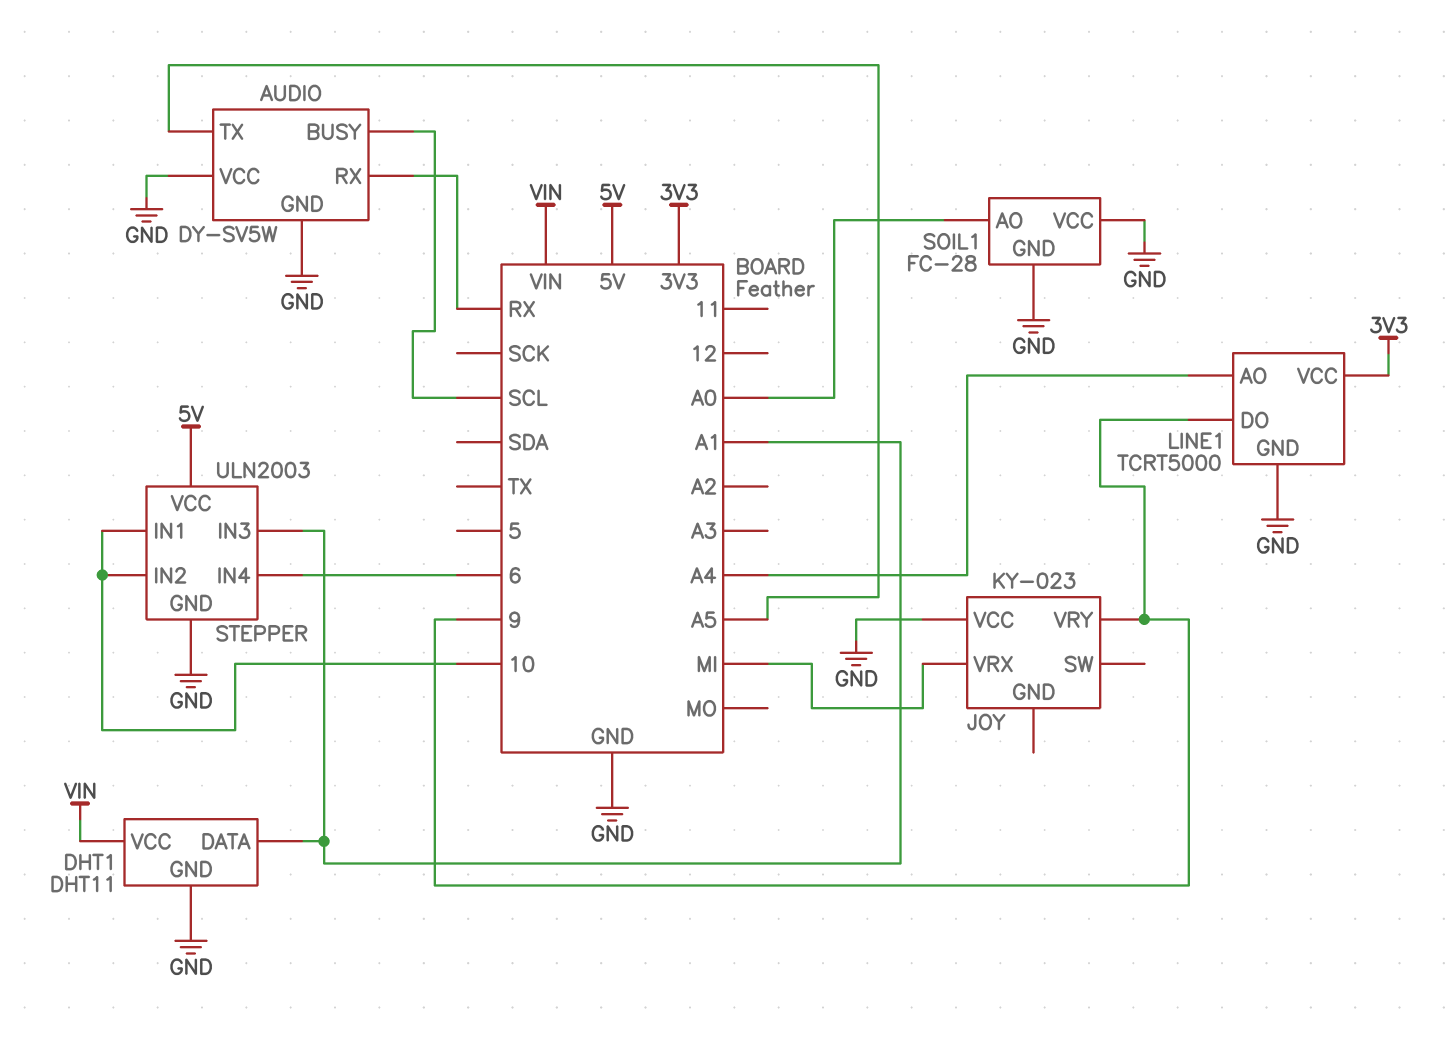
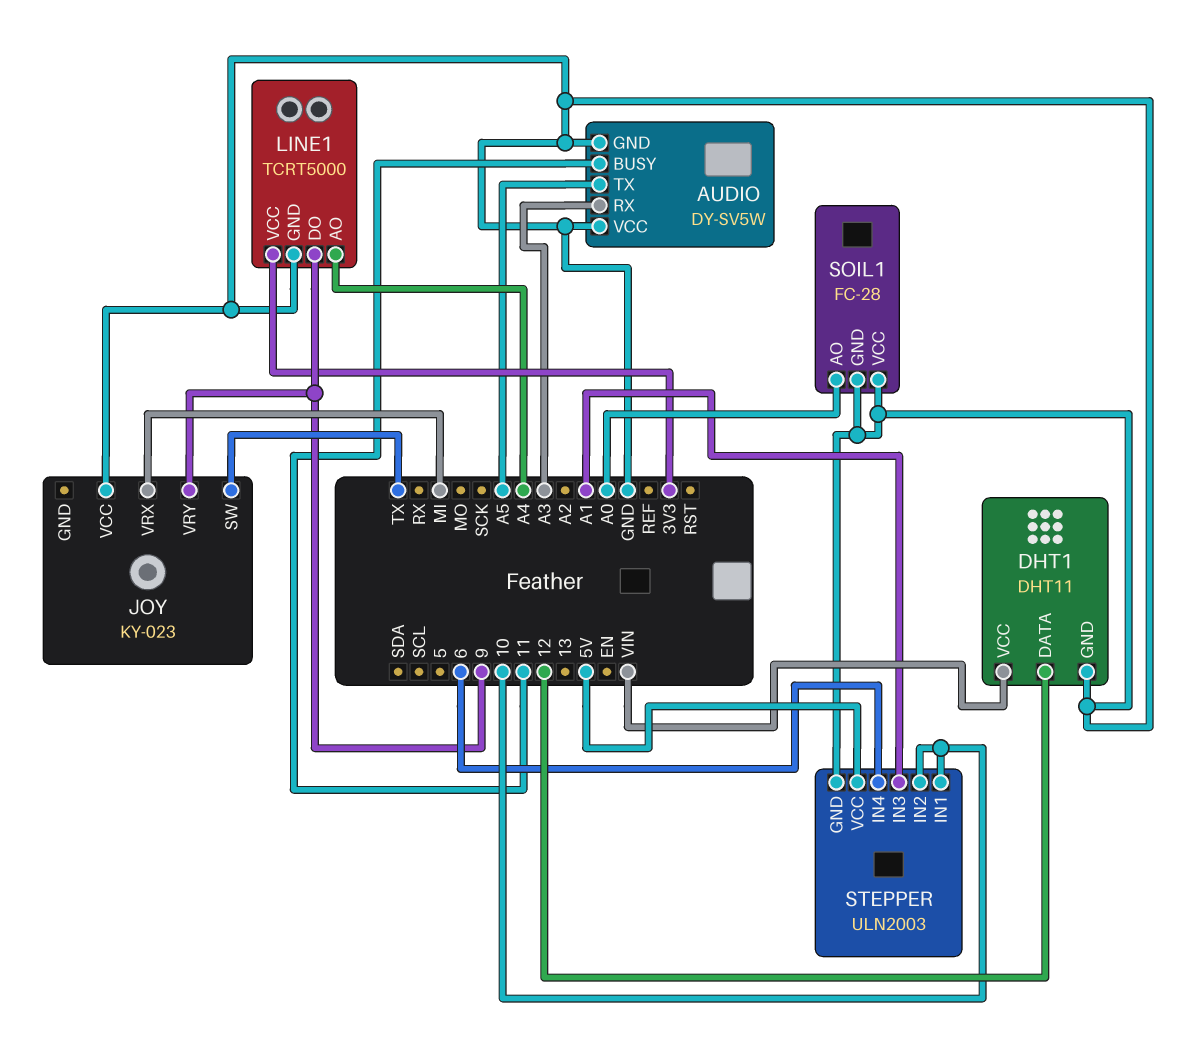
AUDIO pin BUSY: SCL -> 11
AUDIO pin RX: RX -> A3
DHT1 pin DATA: A1 -> 12
JOY pin SW: none -> TX

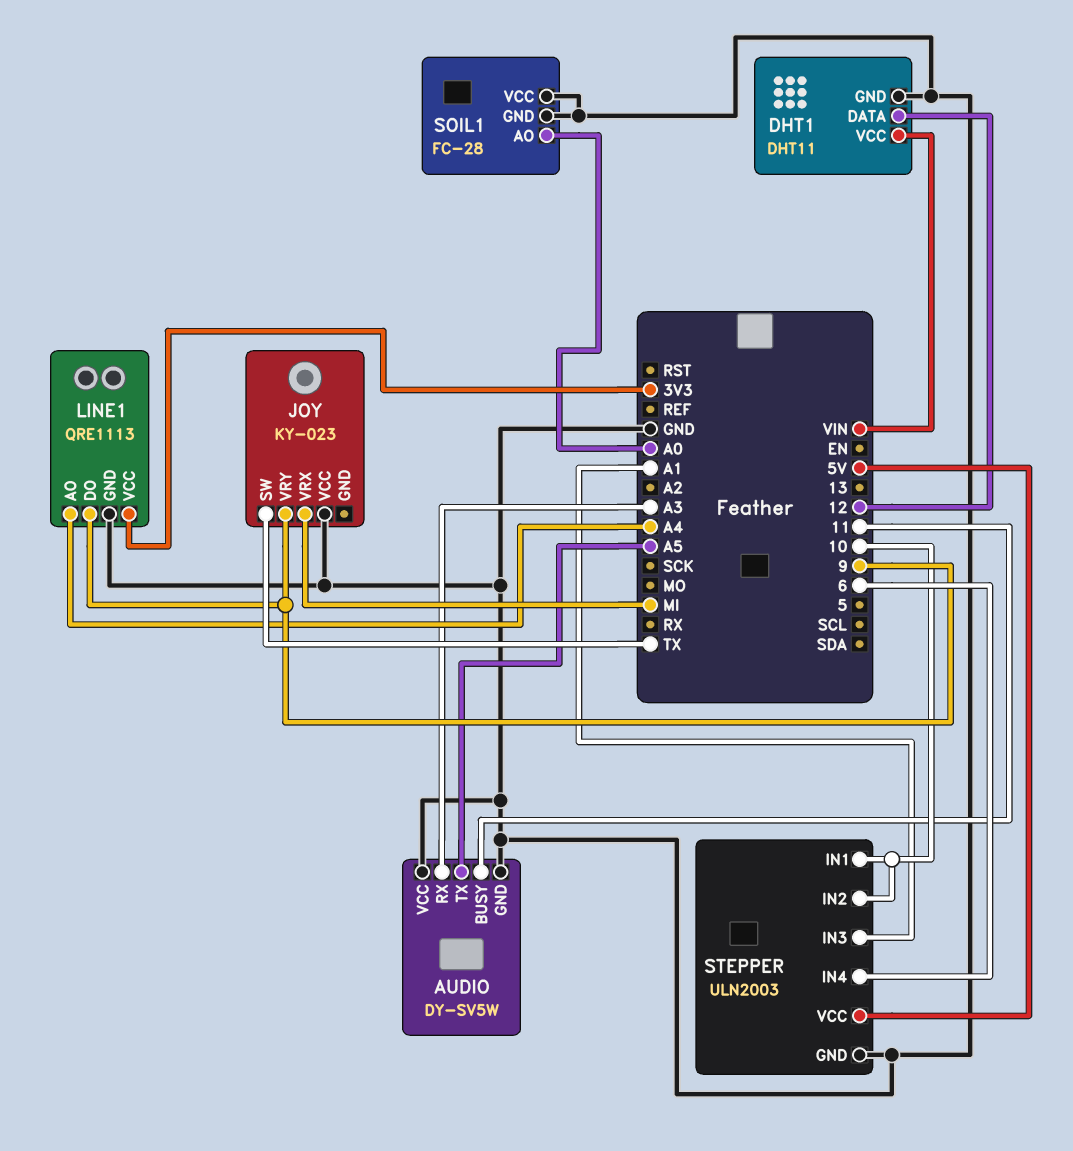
LINE1: TCRT5000 -> QRE1113

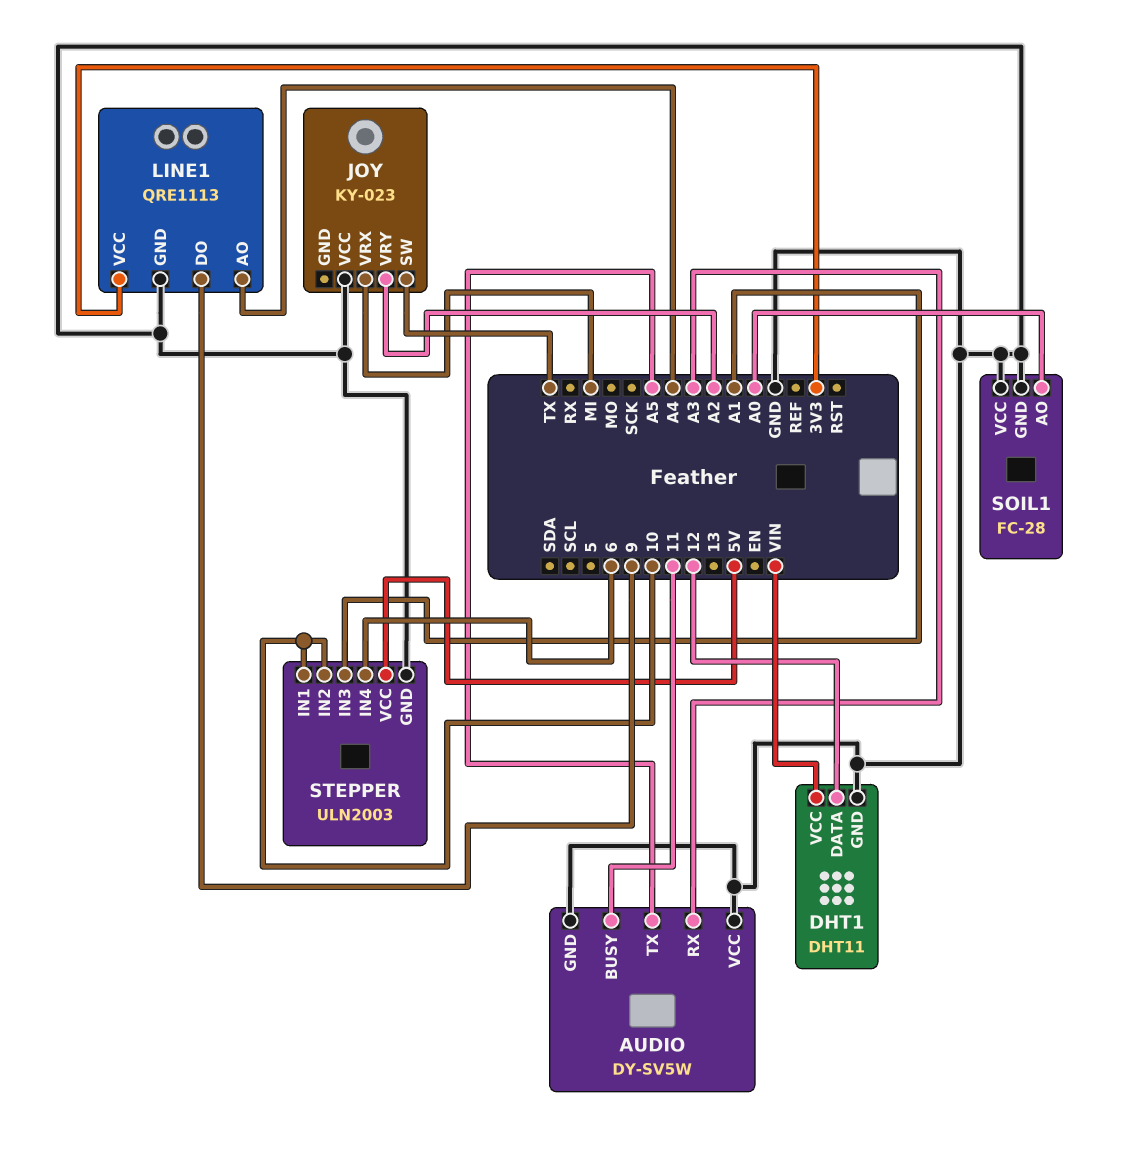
JOY pin VRY: 9 -> A2

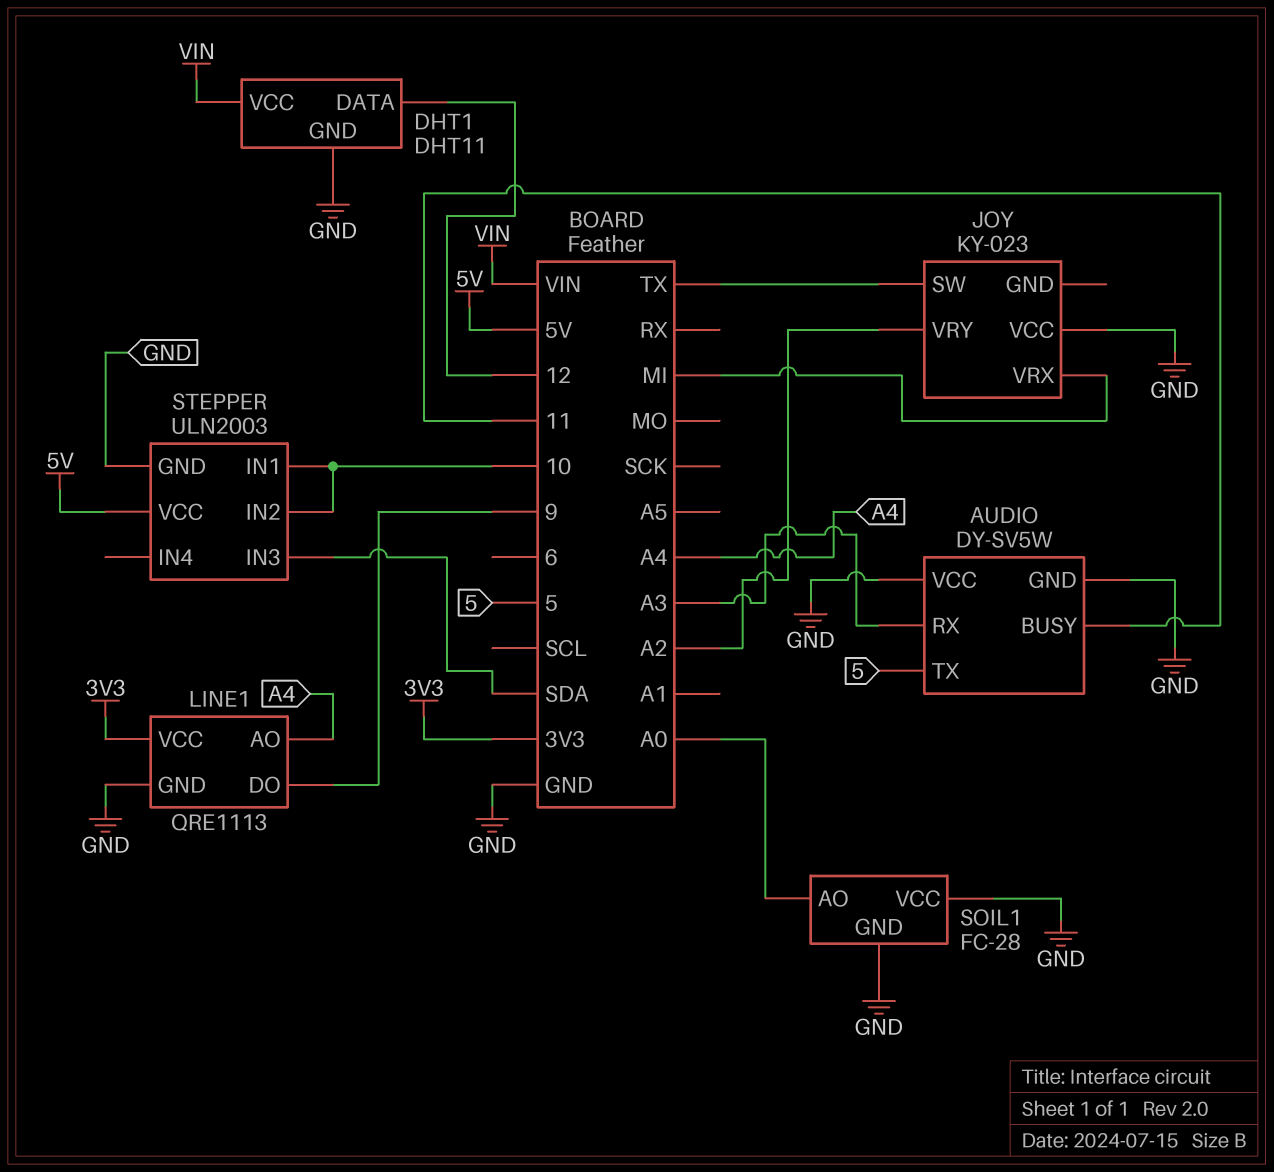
AUDIO pin TX: A5 -> 5
STEPPER pin IN3: A1 -> SDA
STEPPER pin IN4: 6 -> none

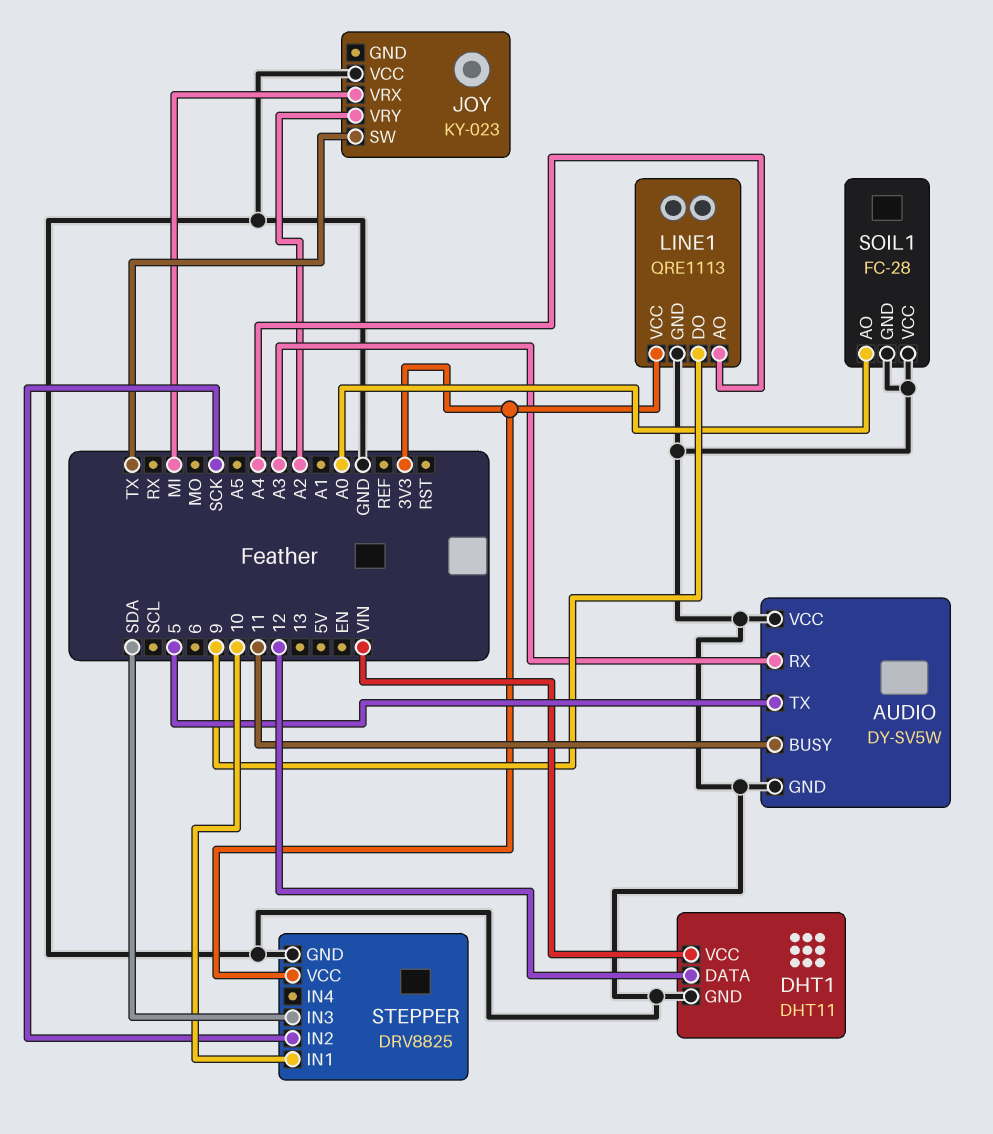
STEPPER: ULN2003 -> DRV8825
STEPPER pin IN2: 10 -> SCK
STEPPER pin VCC: 5V -> 3V3

